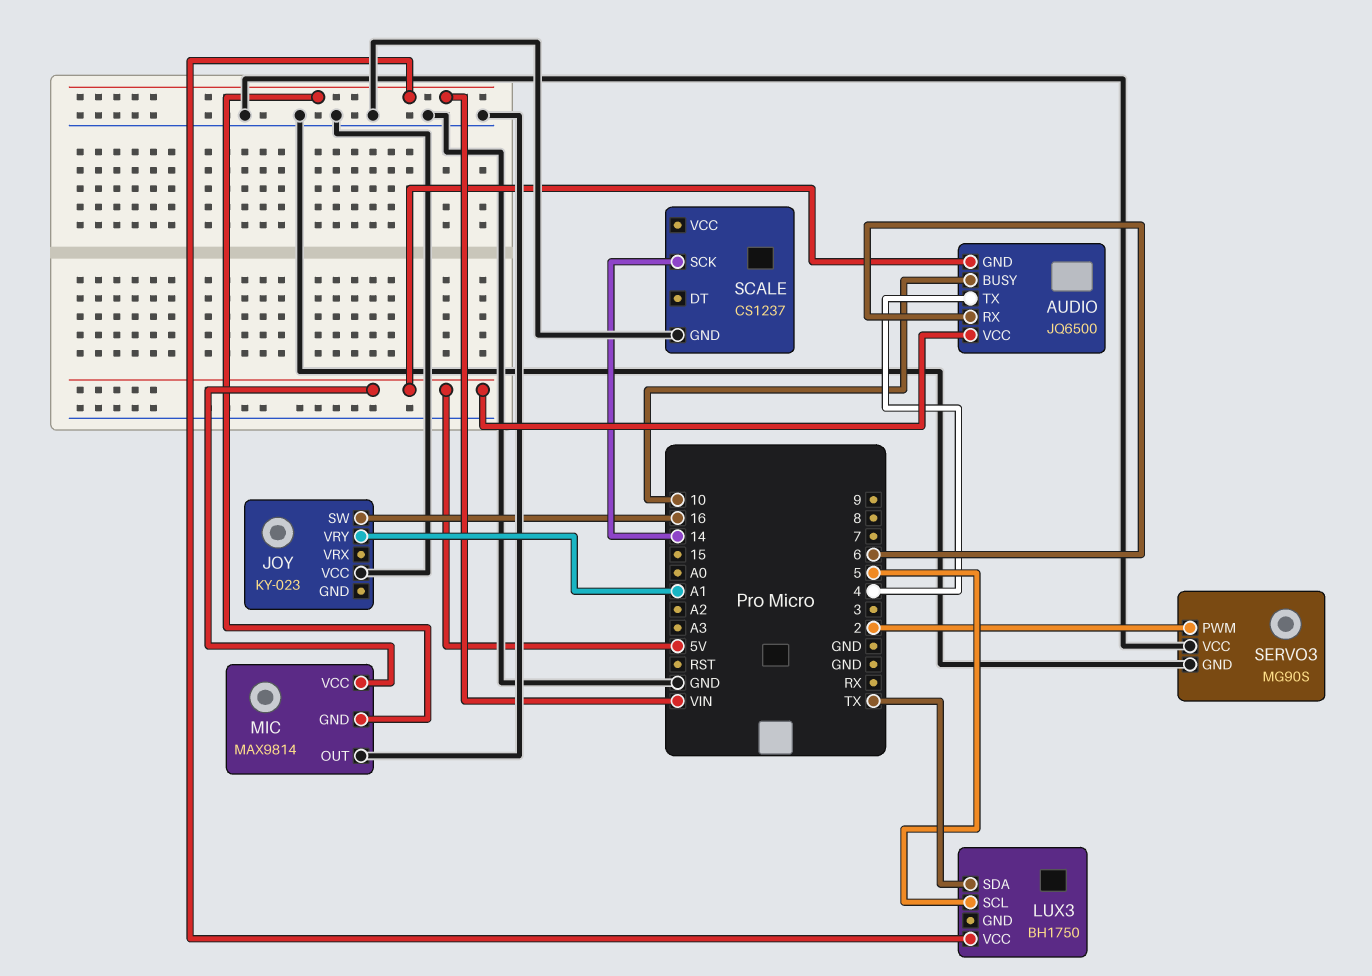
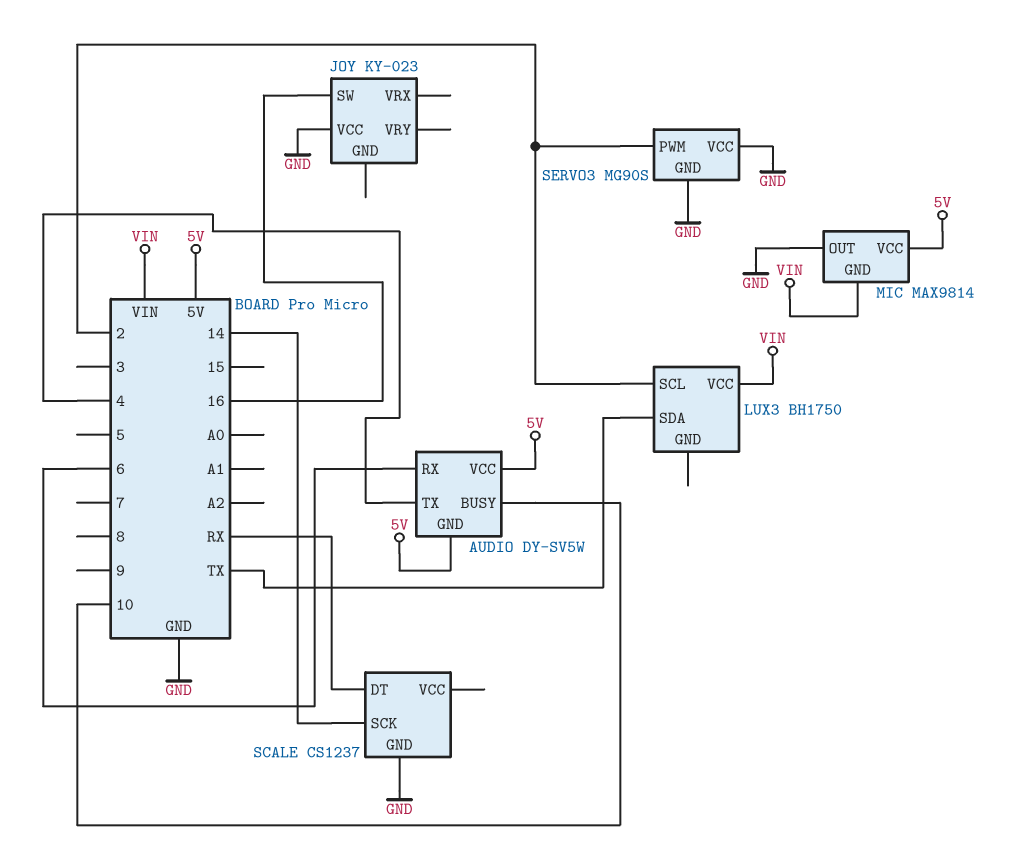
AUDIO: JQ6500 -> DY-SV5W
JOY pin VRY: A1 -> none
LUX3 pin SCL: 5 -> 2
SCALE pin DT: none -> RX

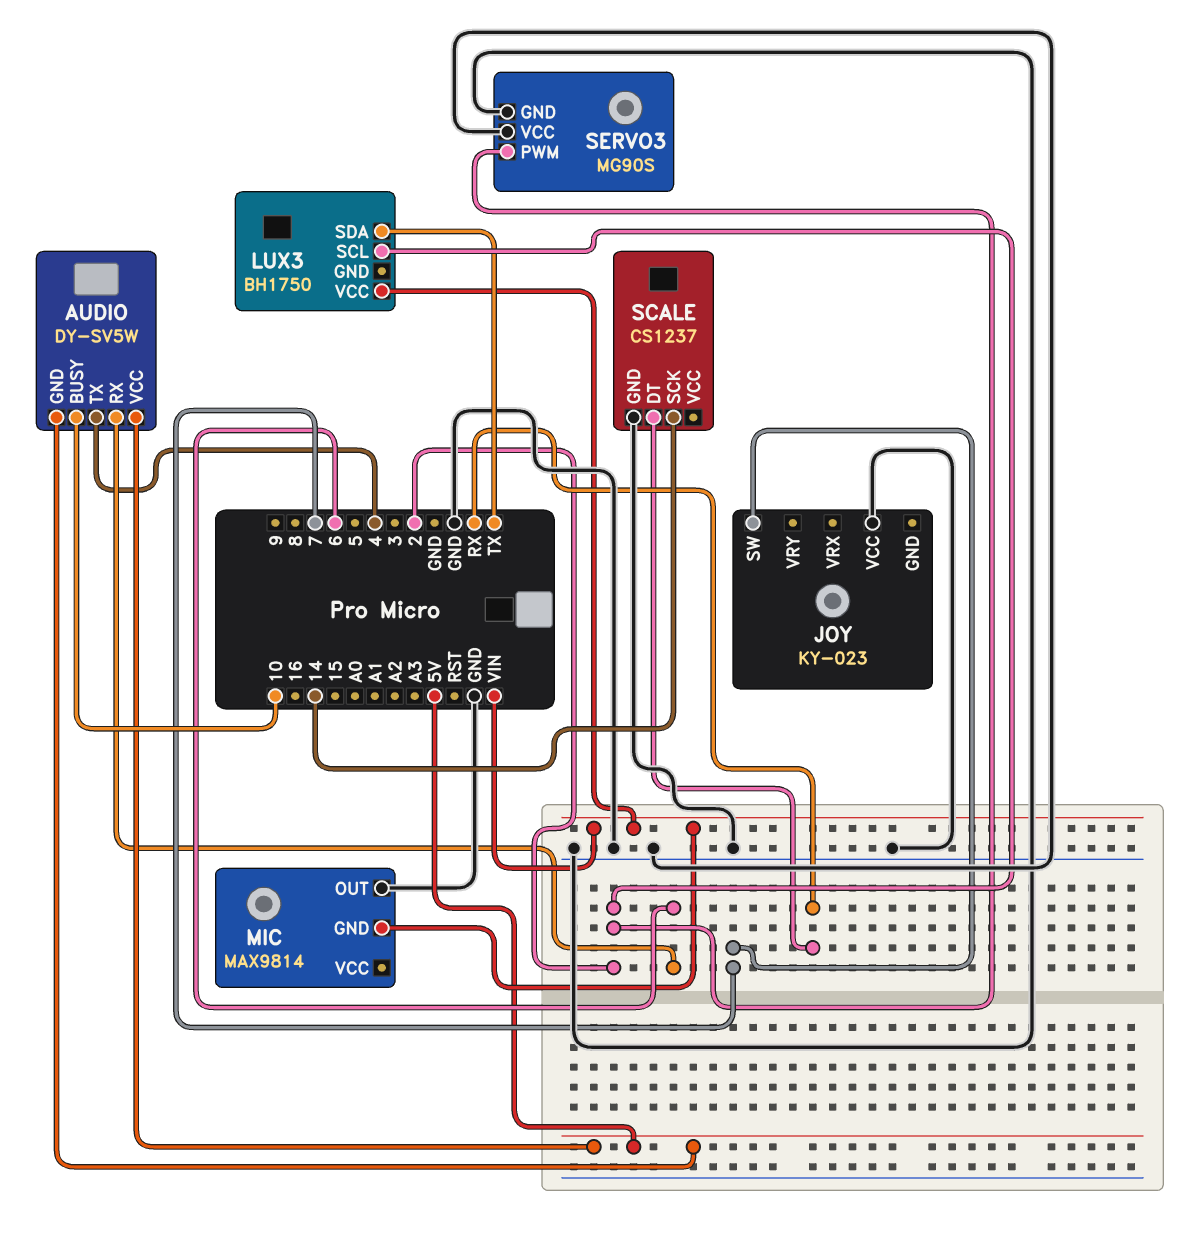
JOY pin SW: 16 -> 7
MIC pin VCC: 5V -> none

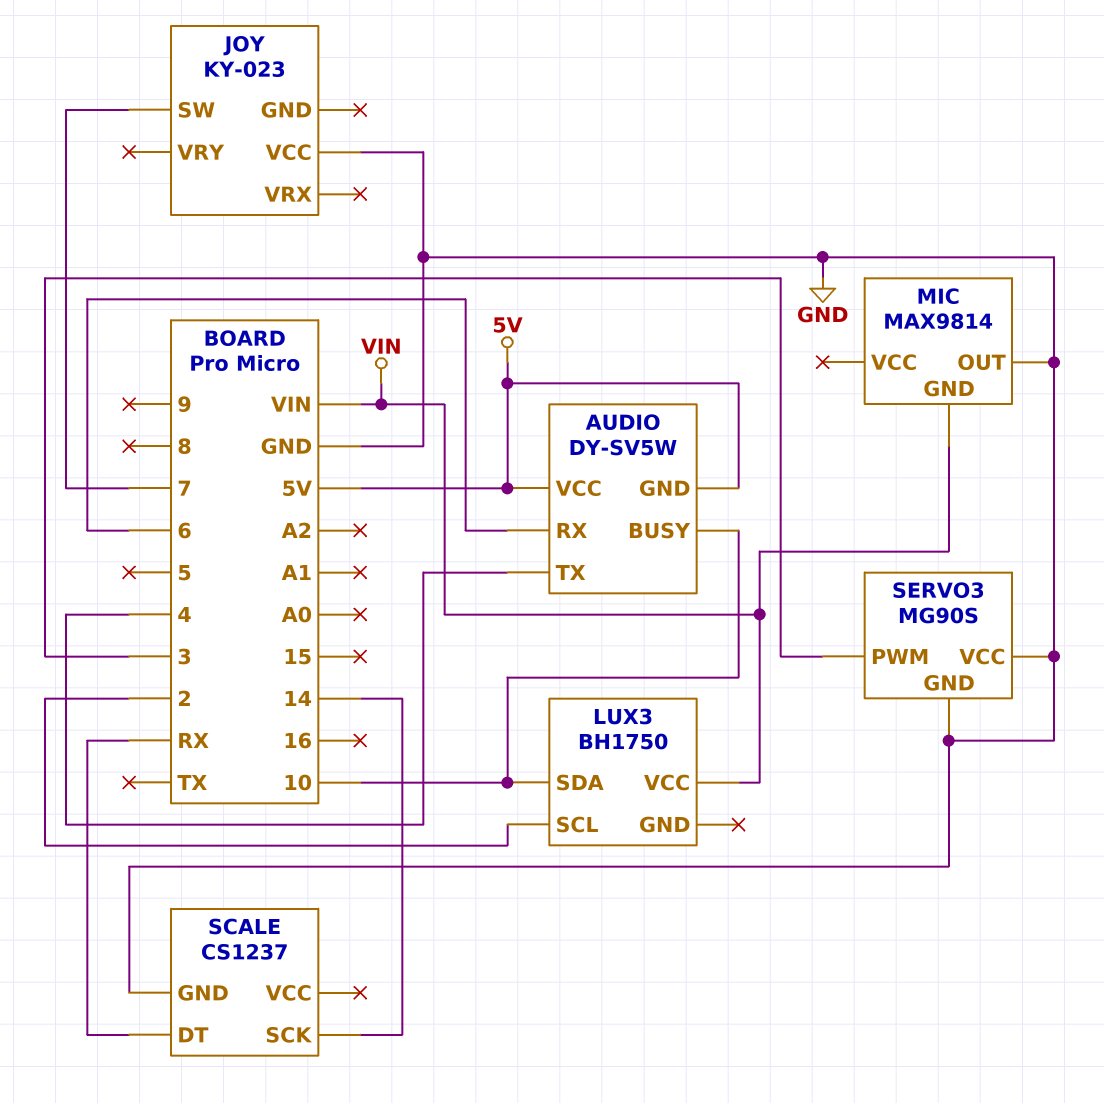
LUX3 pin SDA: TX -> 10
SERVO3 pin PWM: 2 -> 3

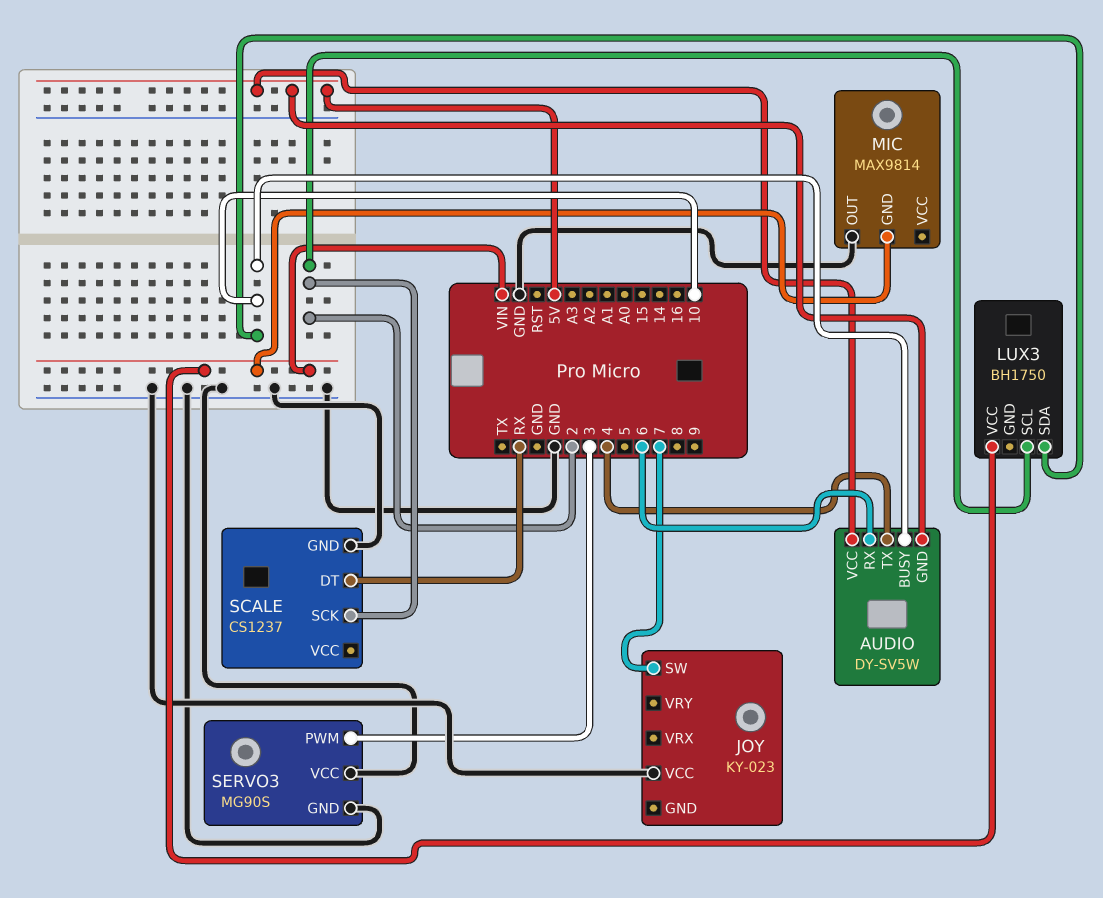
SCALE pin SCK: 14 -> 2

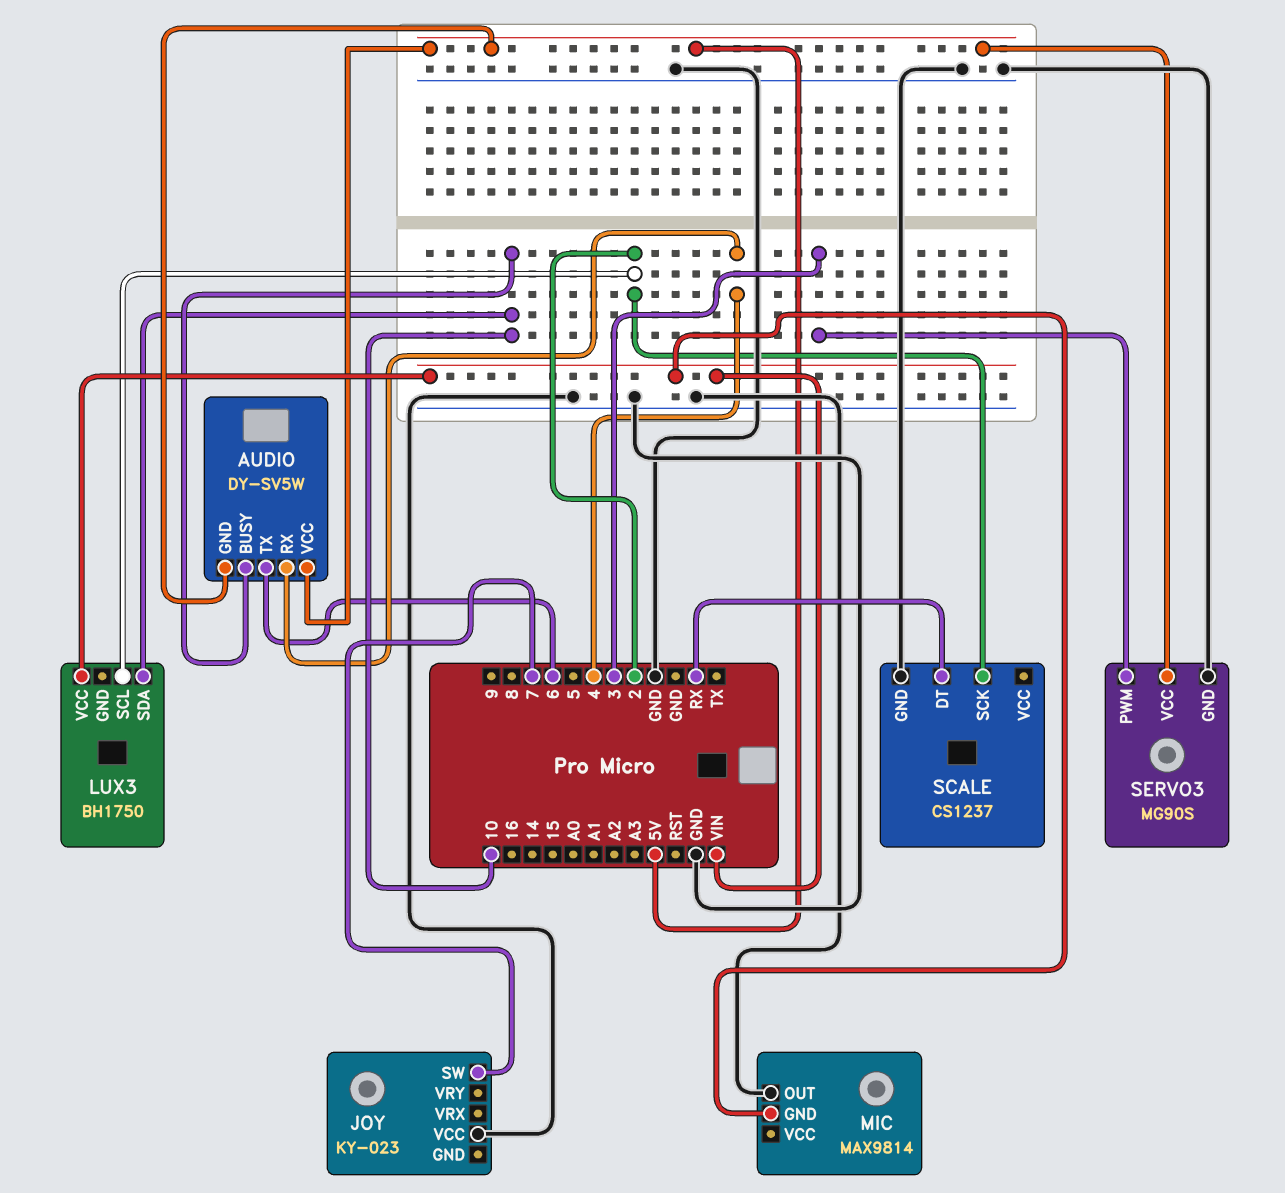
AUDIO pin RX: 6 -> 4
AUDIO pin TX: 4 -> 6
SERVO3 pin VCC: GND -> 5V

